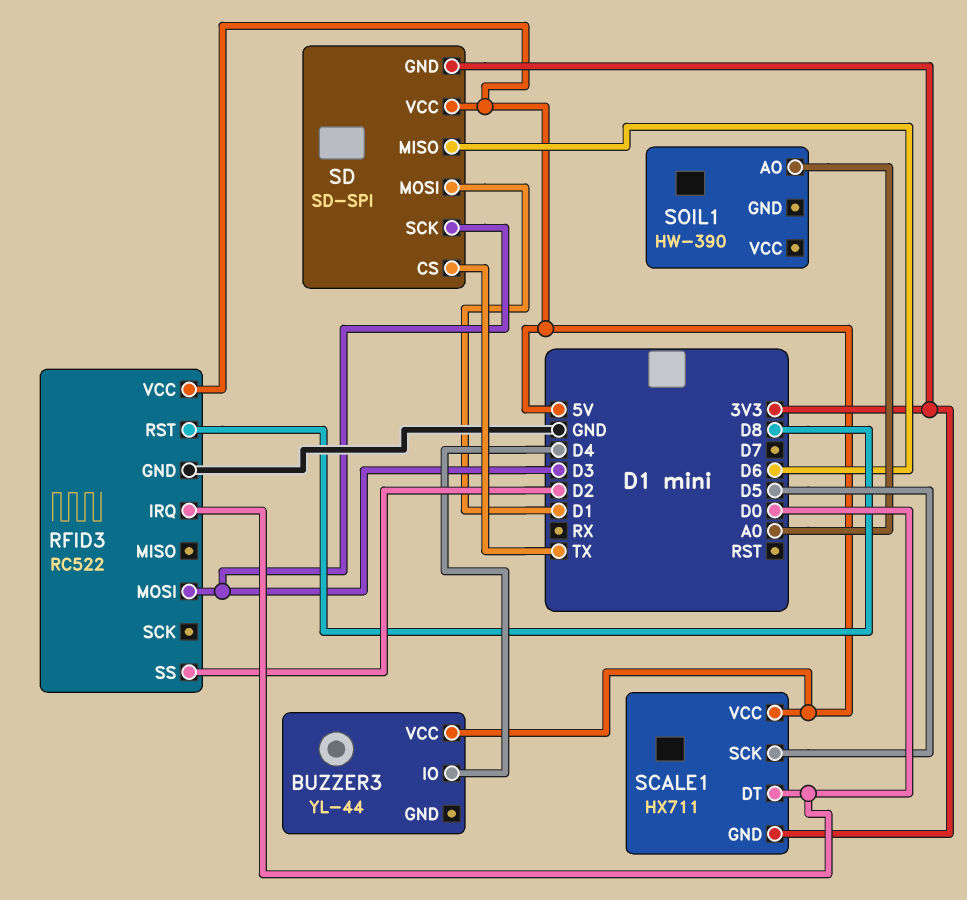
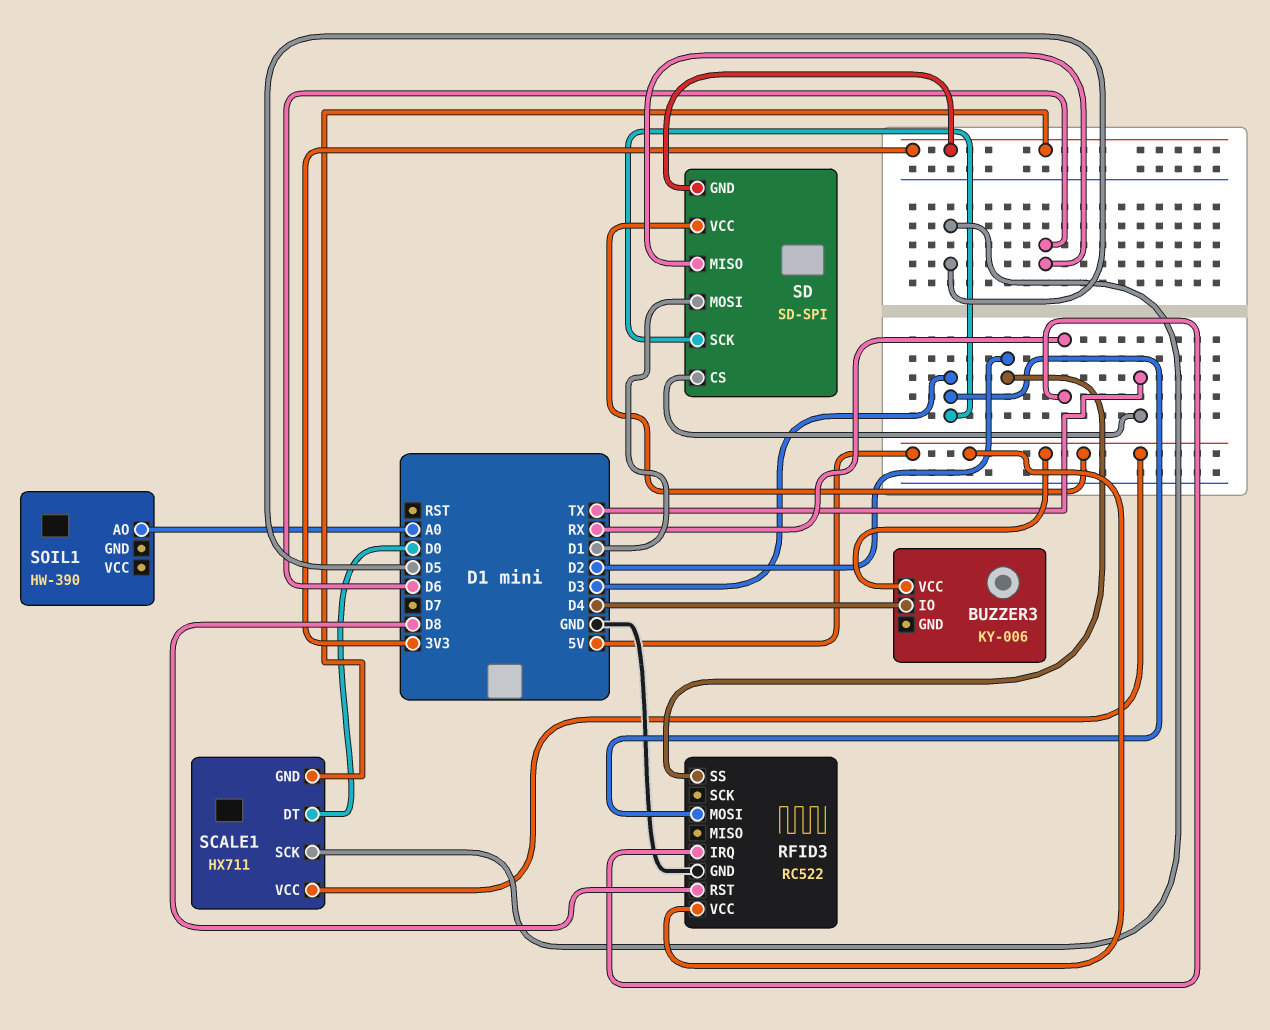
BUZZER3: YL-44 -> KY-006
RFID3 pin IRQ: D0 -> RX

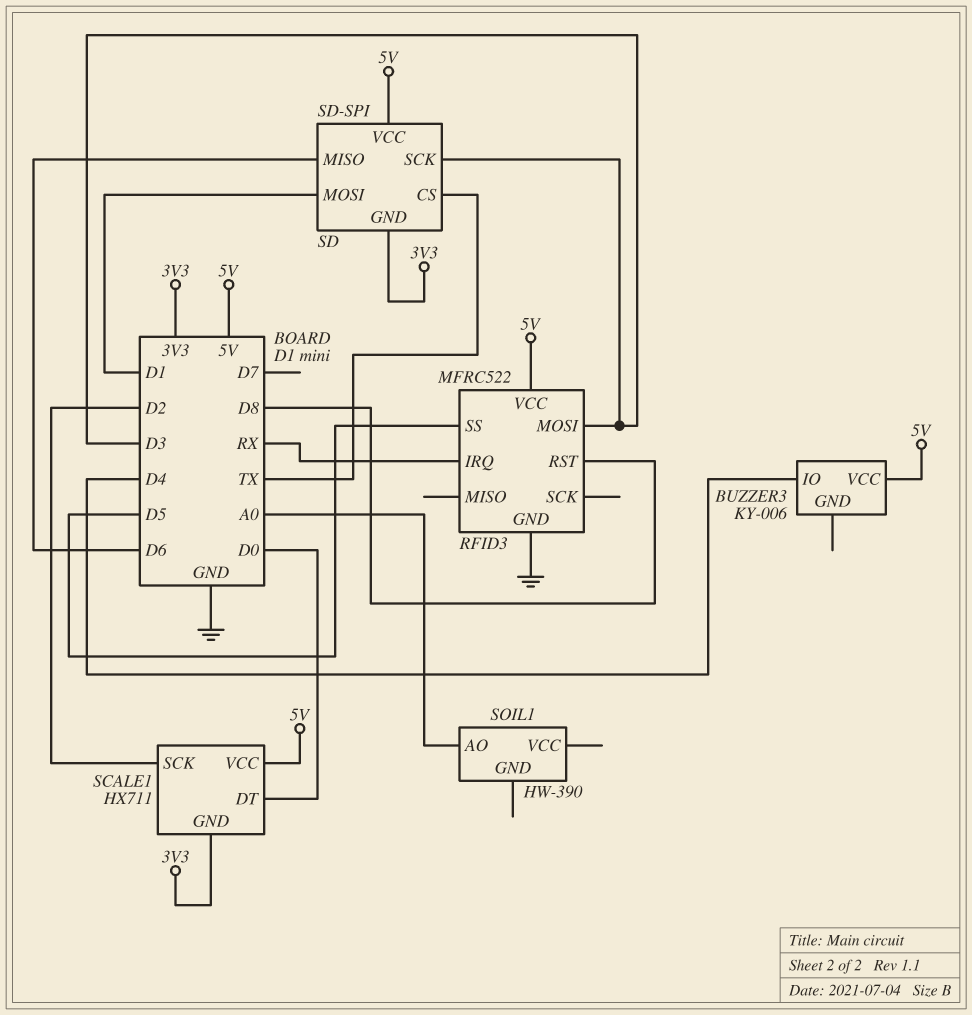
RFID3: RC522 -> MFRC522
RFID3 pin SS: D2 -> D5
SCALE1 pin SCK: D5 -> D2

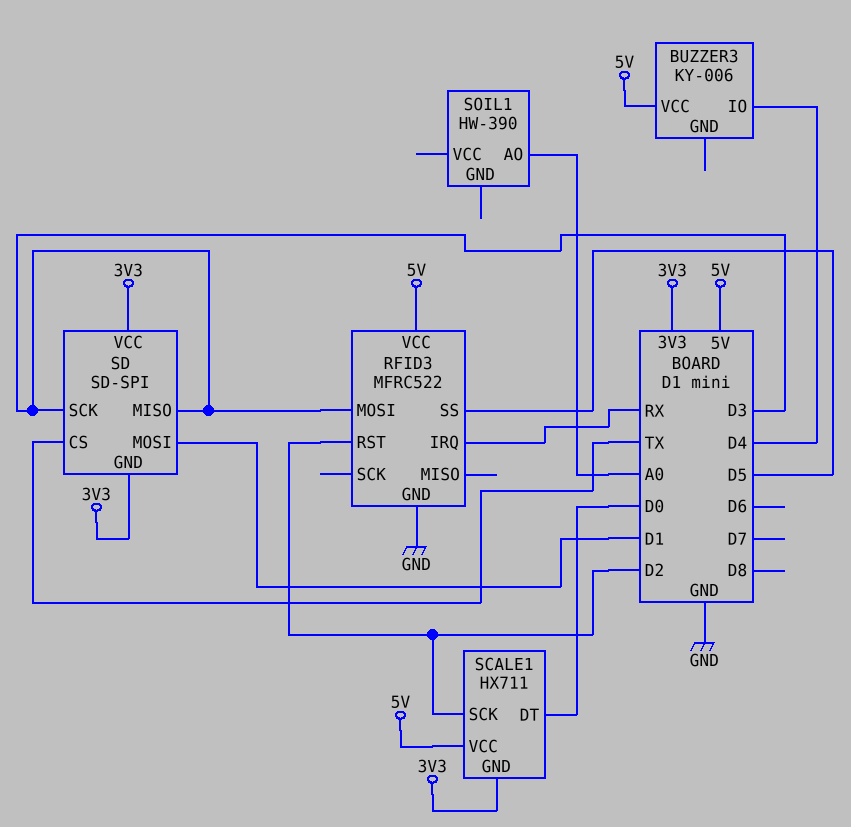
RFID3 pin RST: D8 -> D2
SD pin MISO: D6 -> D3
SD pin VCC: 5V -> 3V3

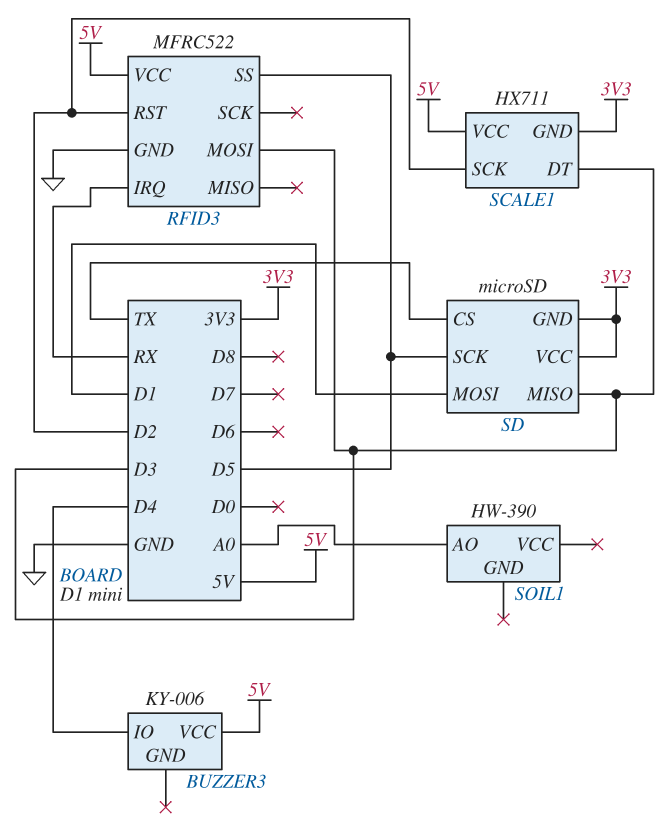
SCALE1 pin DT: D0 -> D3
SD: SD-SPI -> microSD
SD pin SCK: D3 -> D5

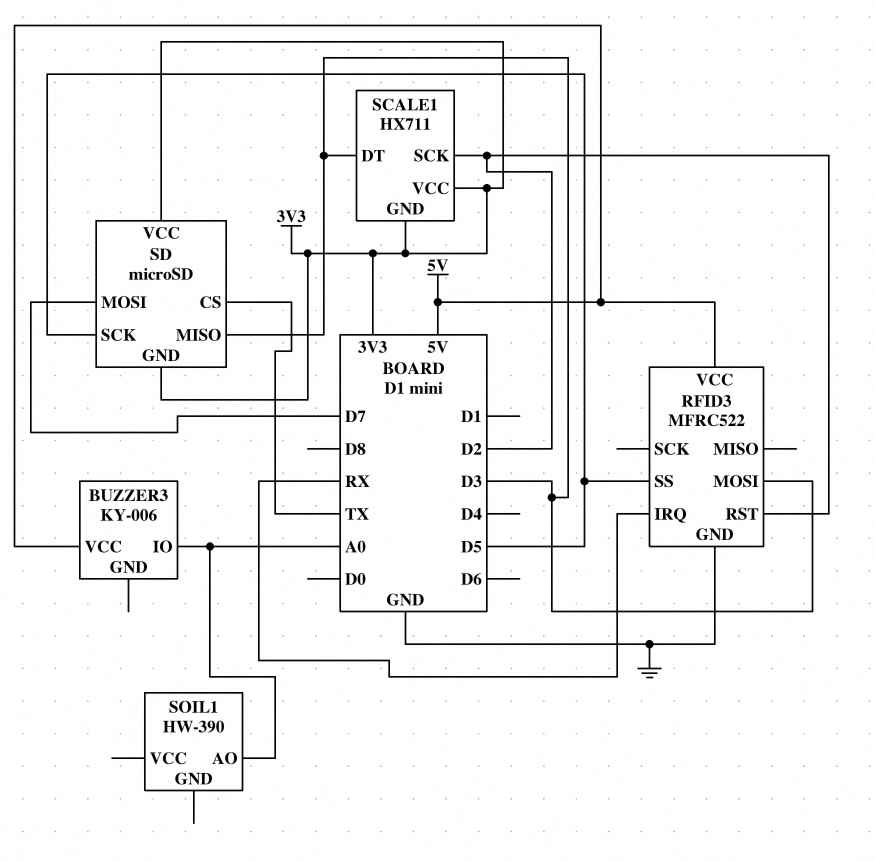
BUZZER3 pin IO: D4 -> A0
SCALE1 pin VCC: 5V -> 3V3
SD pin MOSI: D1 -> D7

